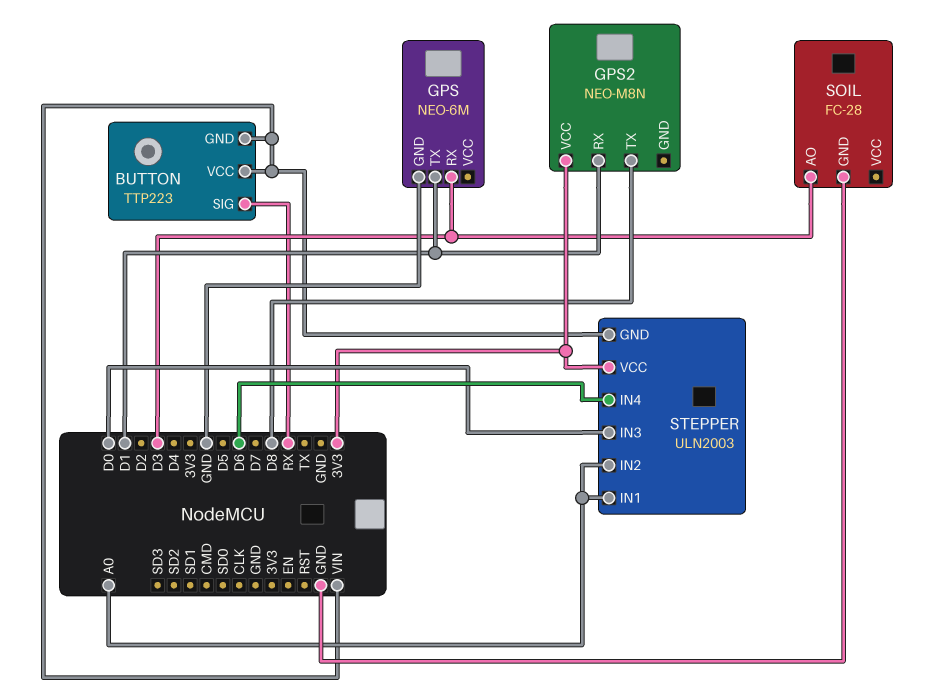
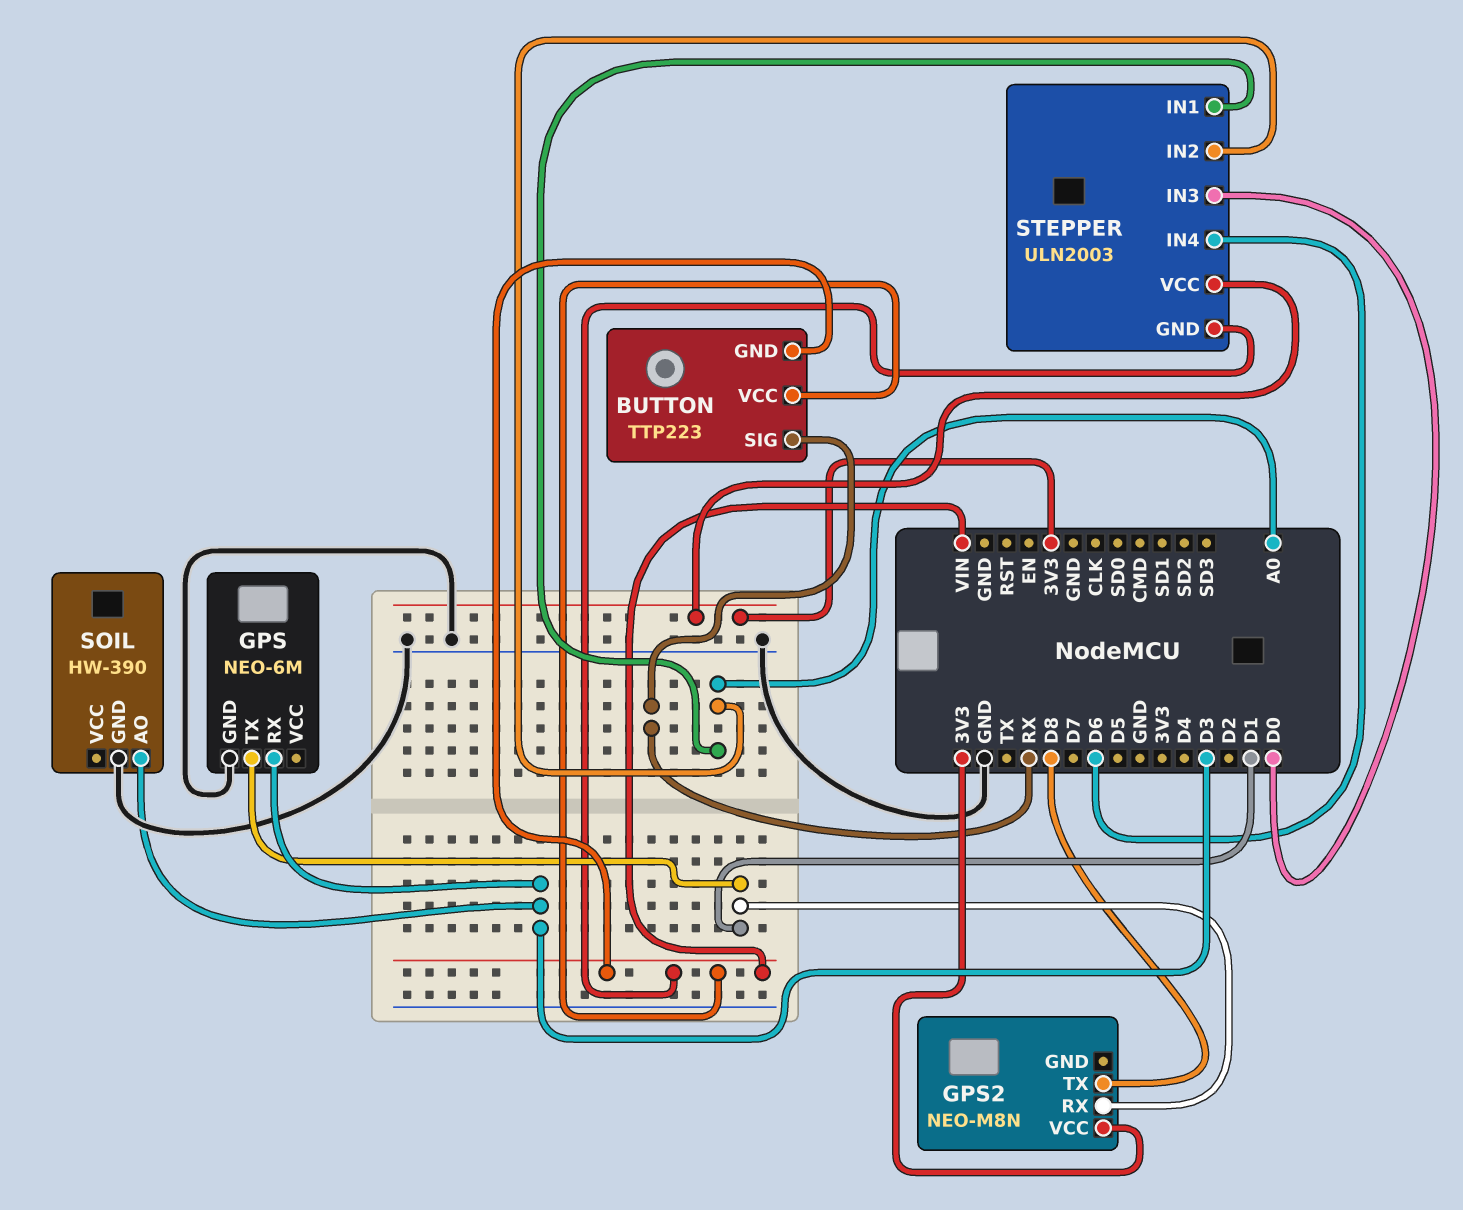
SOIL: FC-28 -> HW-390

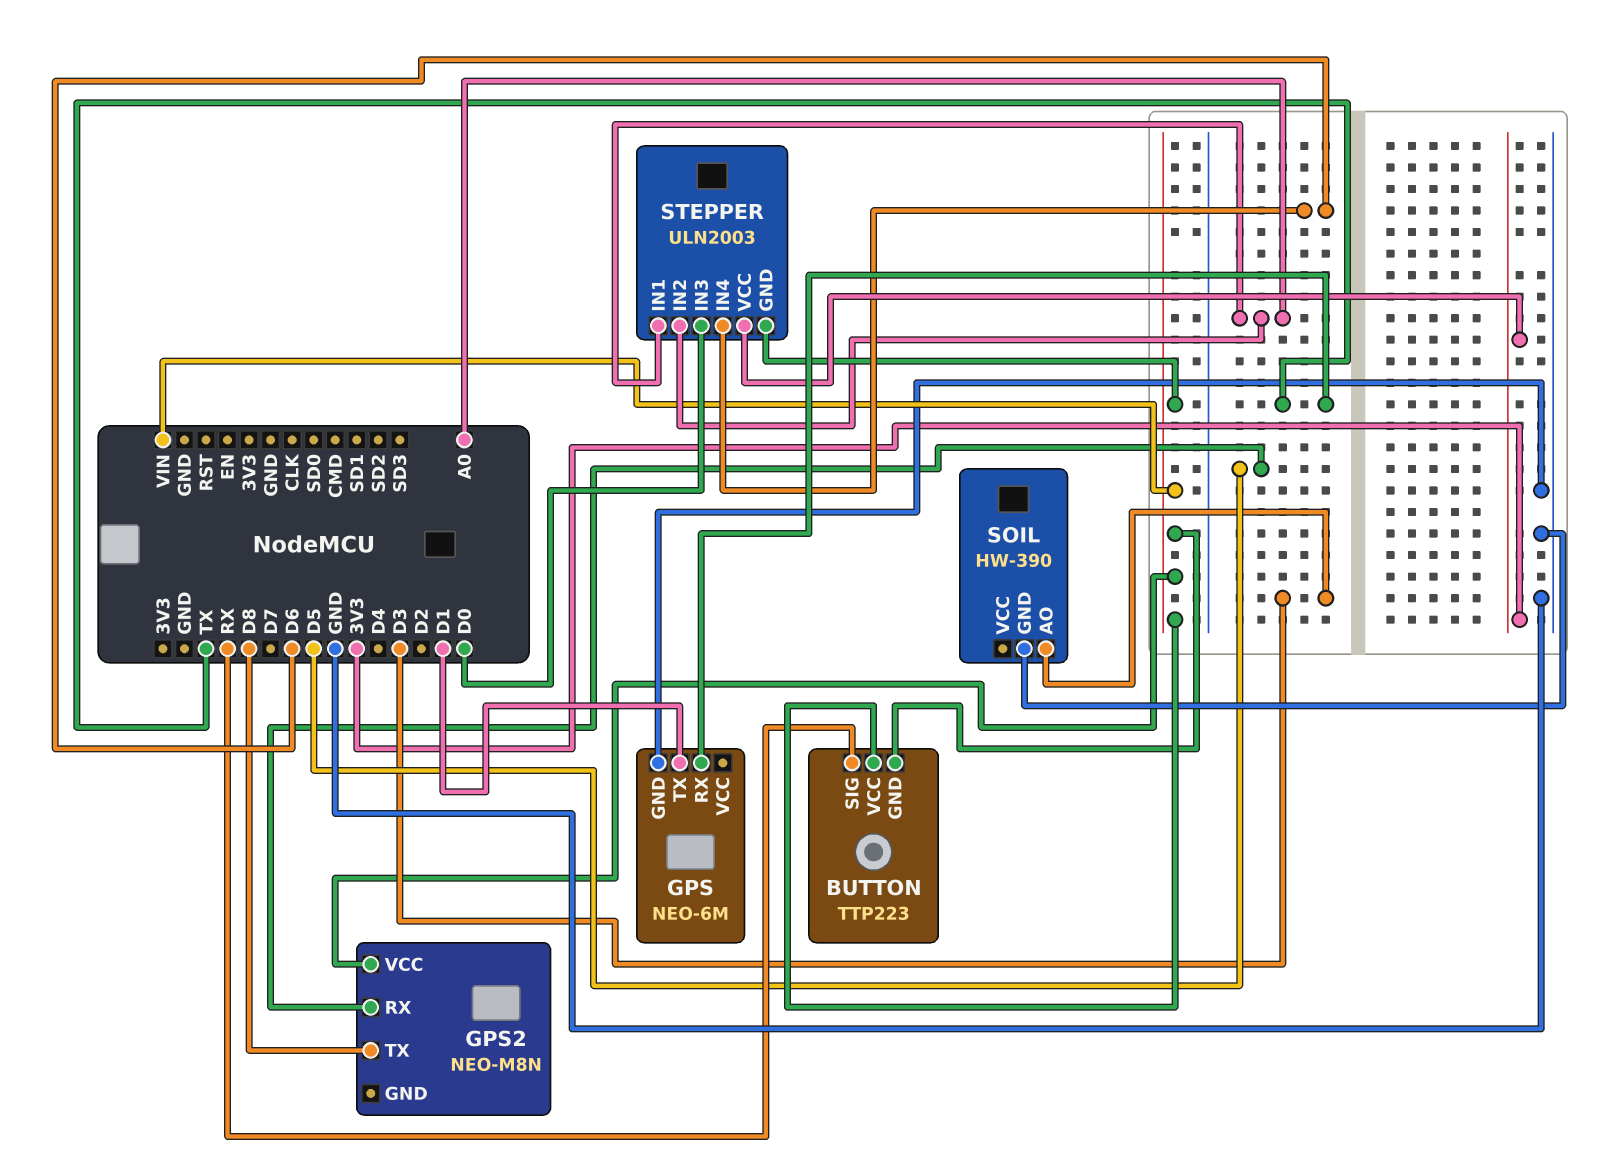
GPS pin RX: D3 -> TX
GPS2 pin RX: D1 -> D5
GPS2 pin VCC: 3V3 -> VIN

